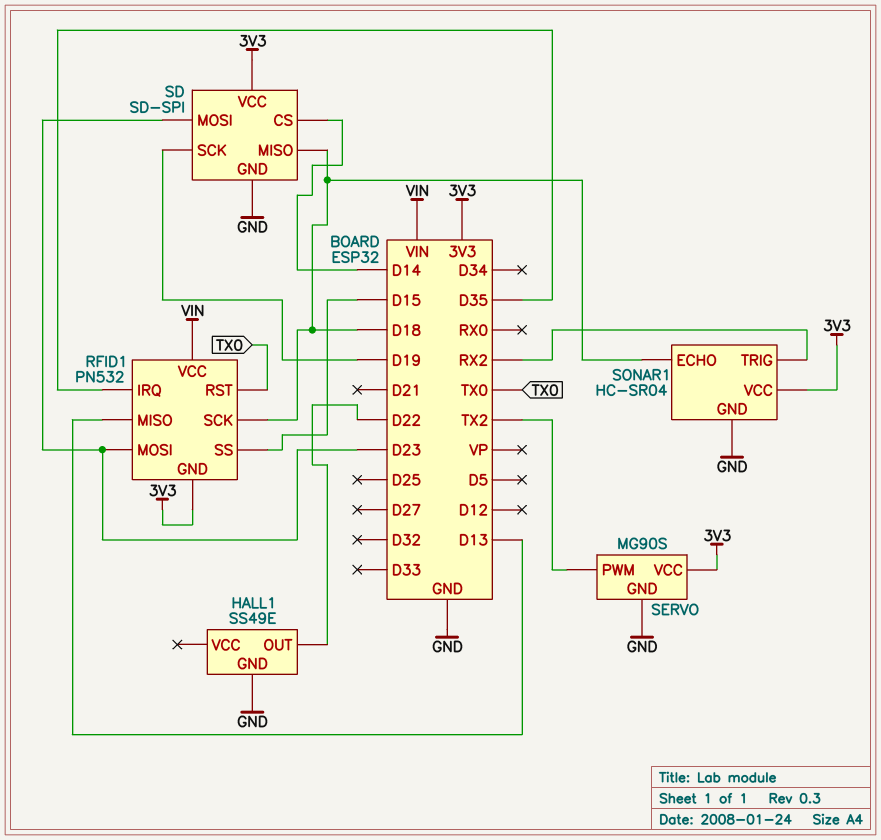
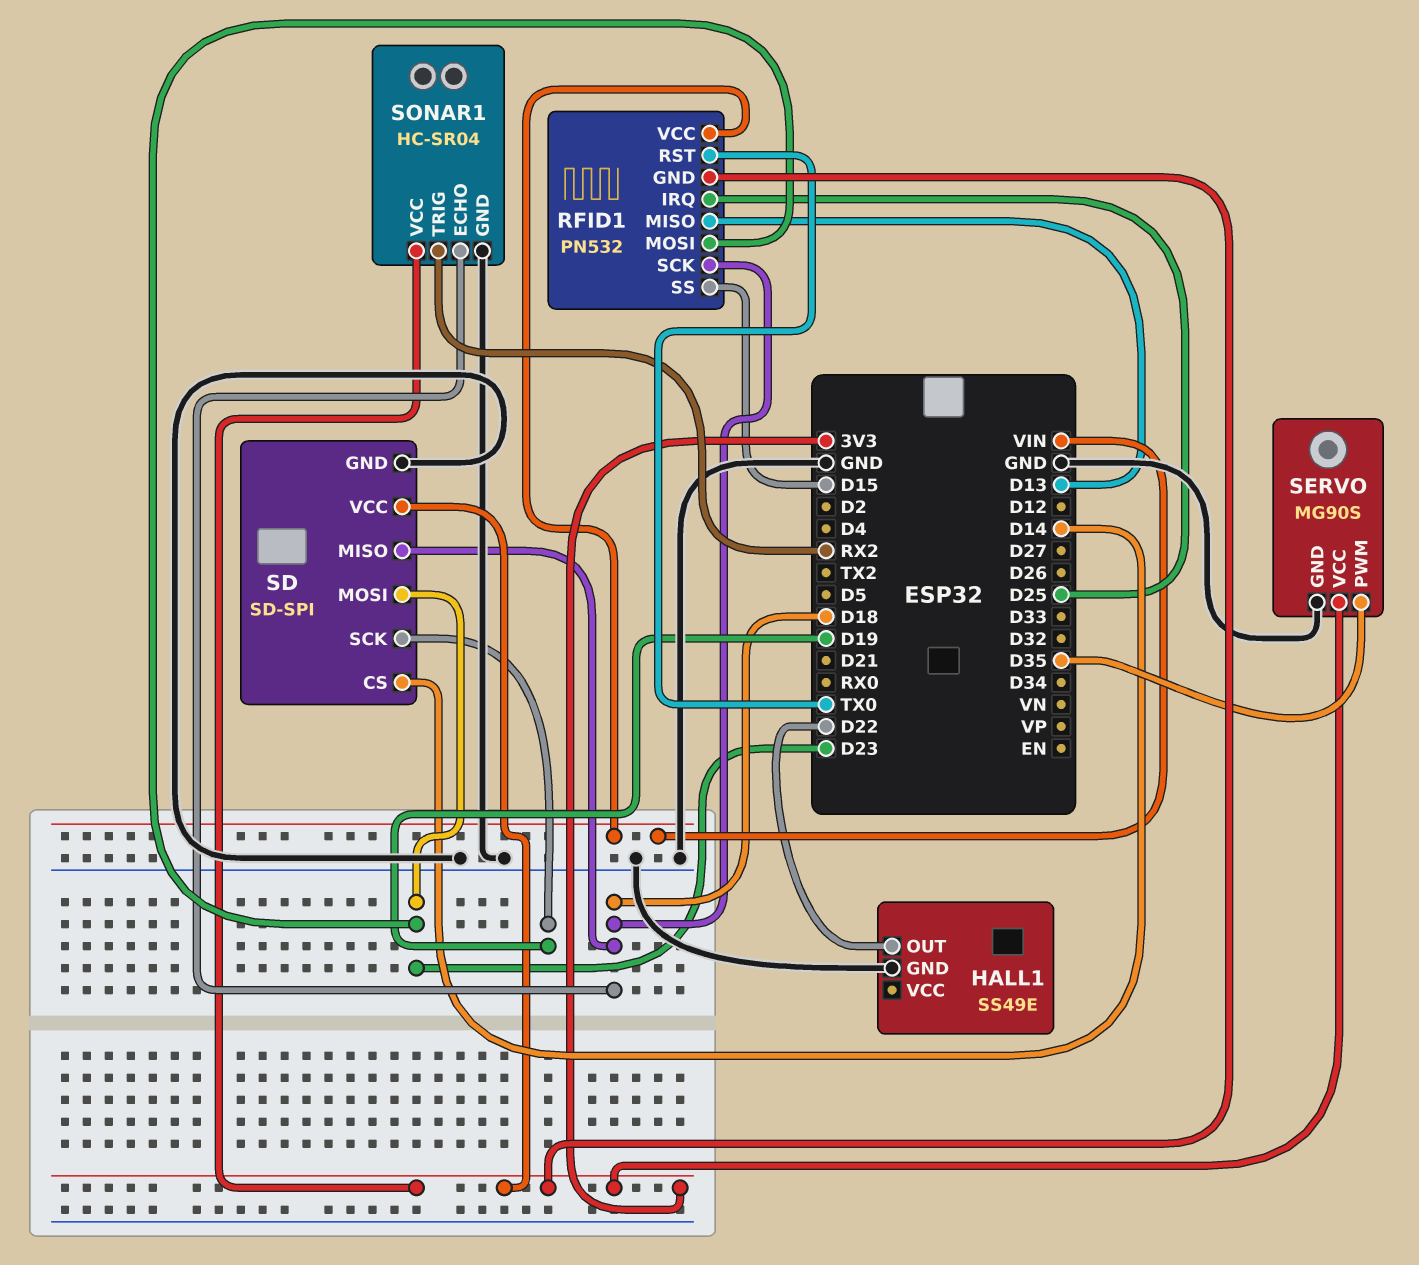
RFID1 pin IRQ: D35 -> D25
SERVO pin PWM: TX2 -> D35

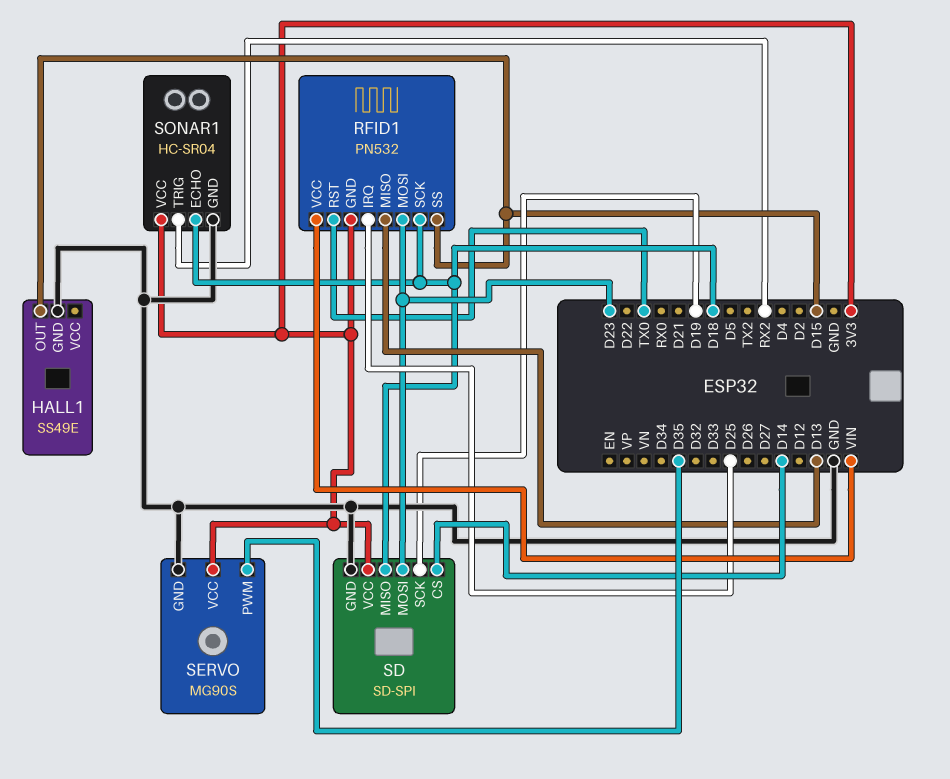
HALL1 pin OUT: D22 -> D15

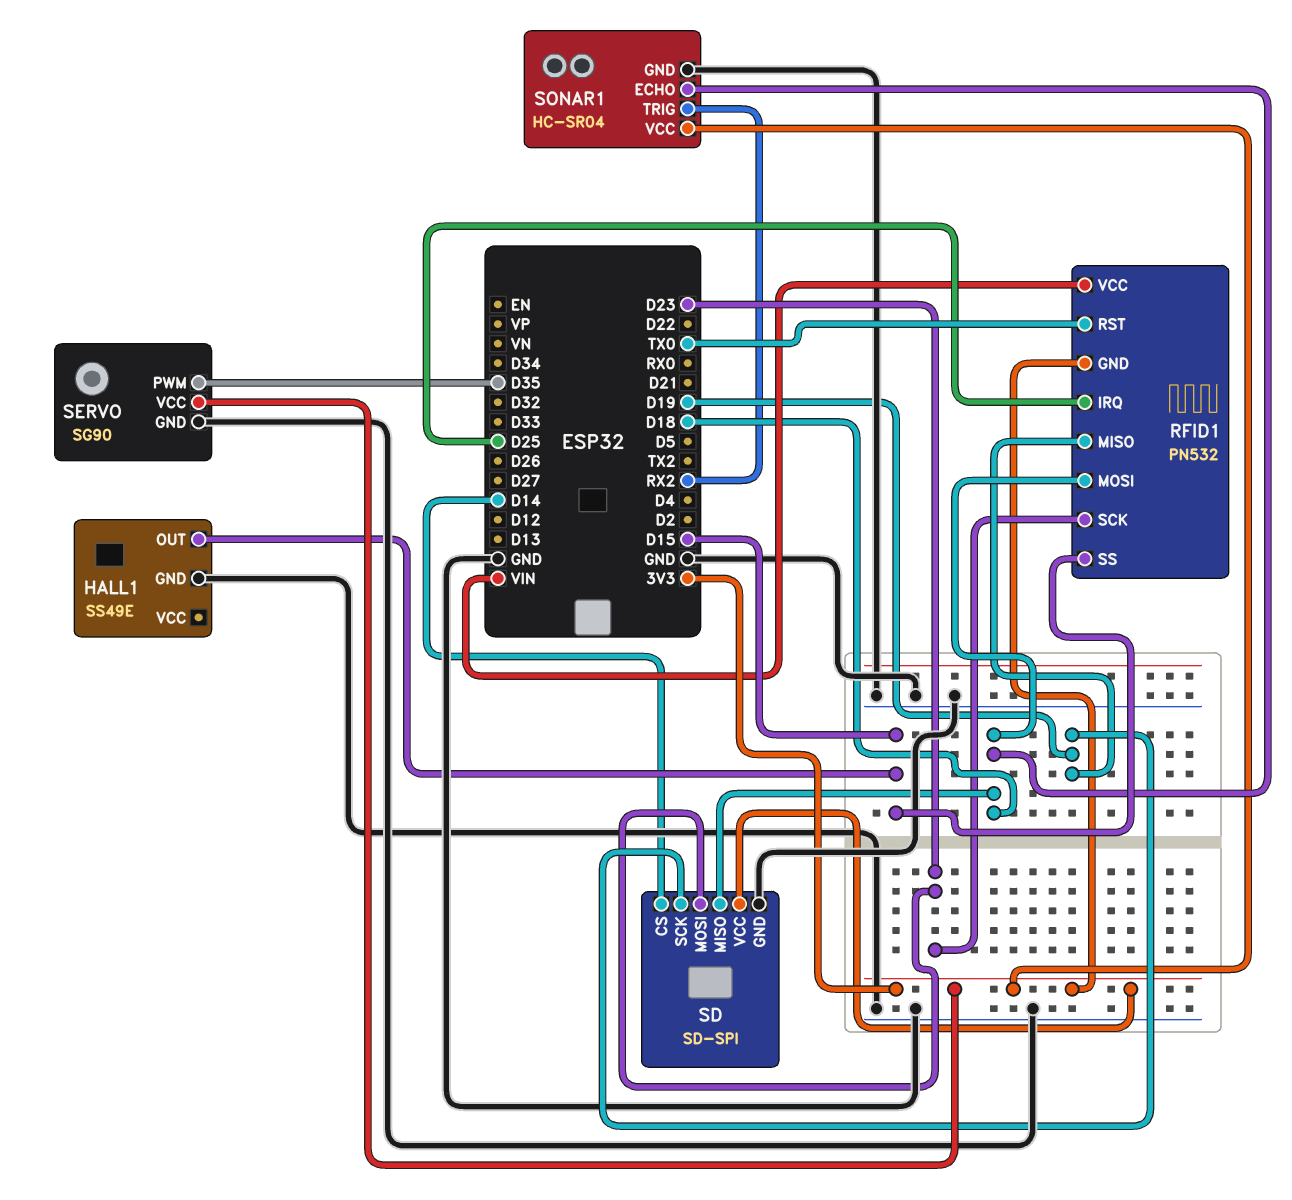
RFID1 pin MISO: D13 -> D19
RFID1 pin MOSI: D23 -> D18
RFID1 pin SCK: D18 -> D23
SERVO: MG90S -> SG90

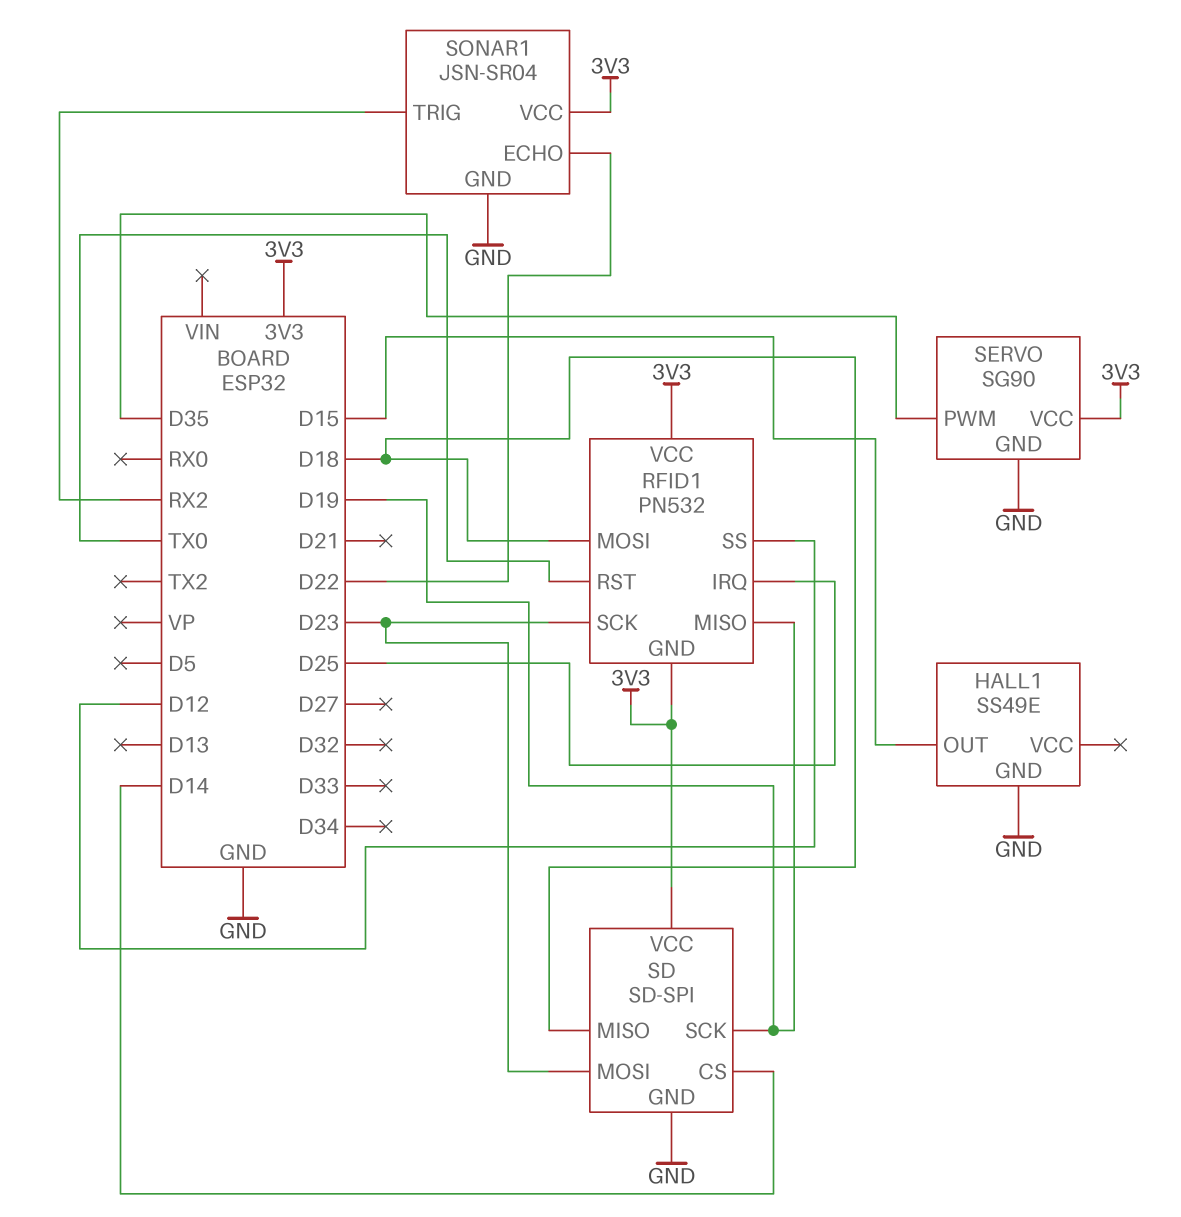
RFID1 pin SS: D15 -> D12
RFID1 pin VCC: VIN -> 3V3
SONAR1: HC-SR04 -> JSN-SR04
SONAR1 pin ECHO: D18 -> D22

